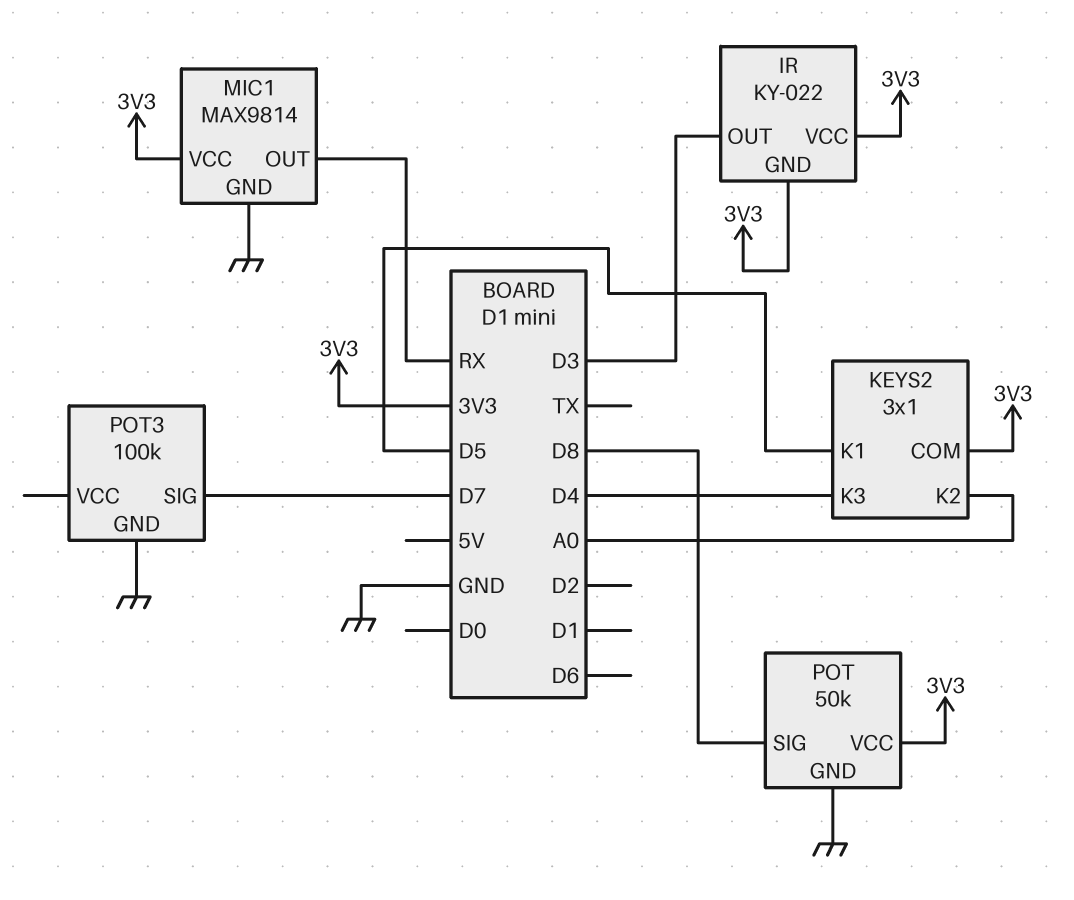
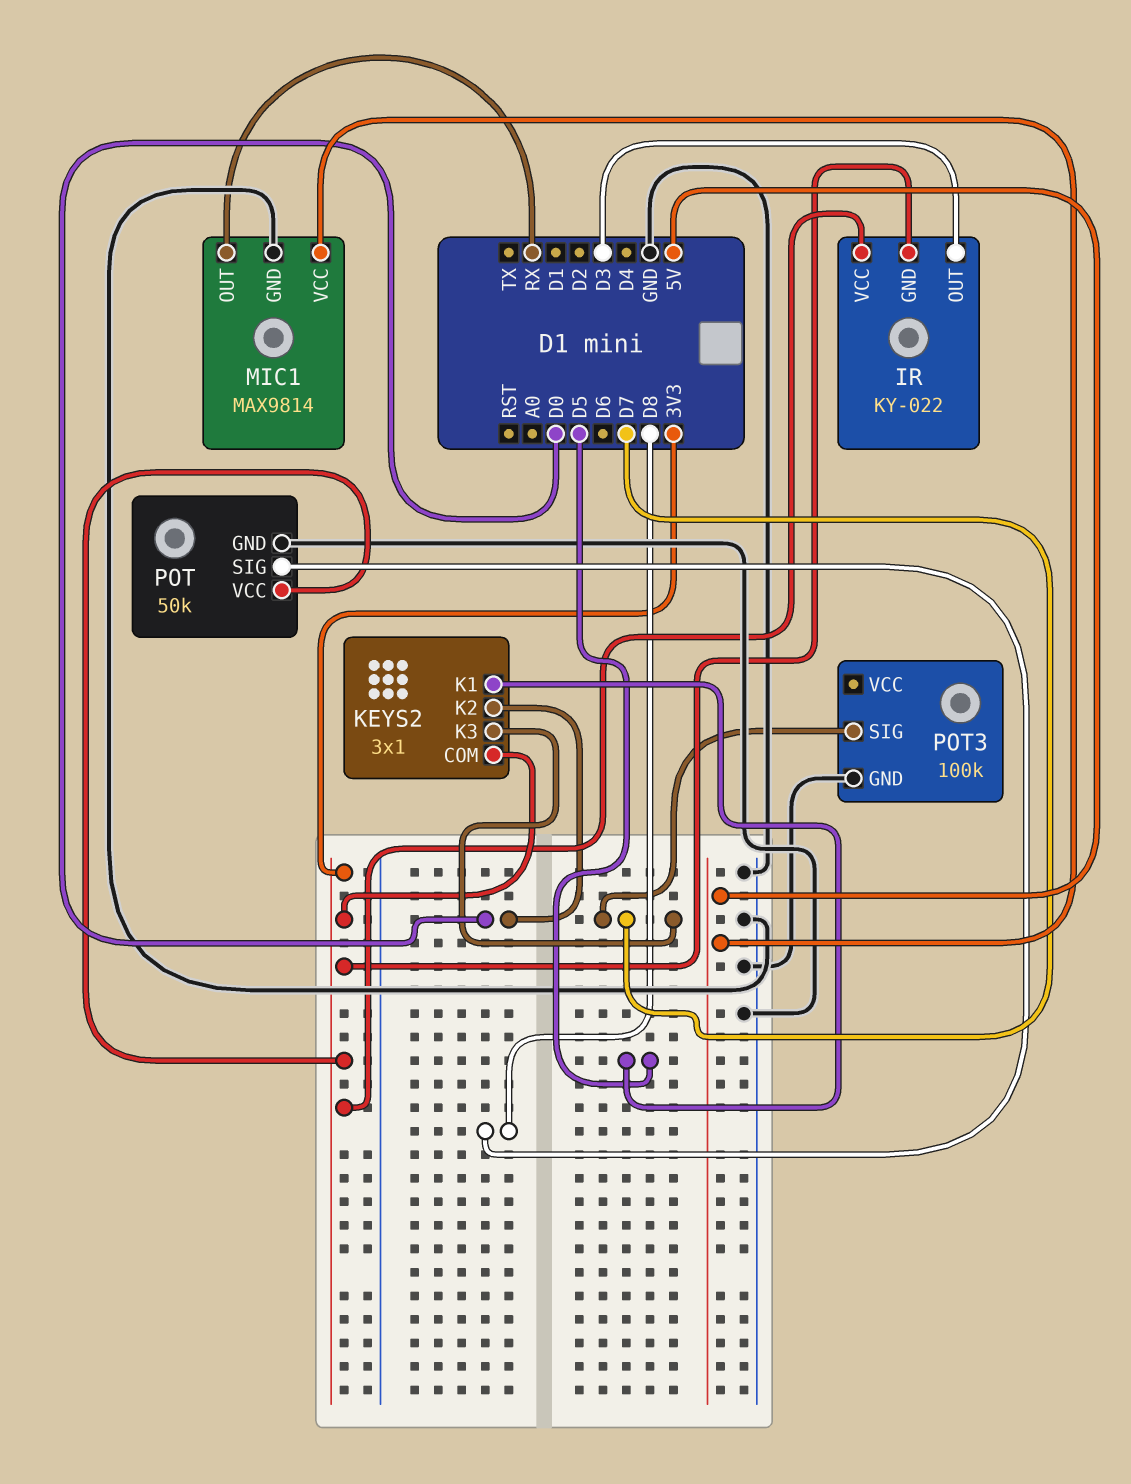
KEYS2 pin K2: A0 -> D0
KEYS2 pin K3: D4 -> D7
MIC1 pin VCC: 3V3 -> 5V

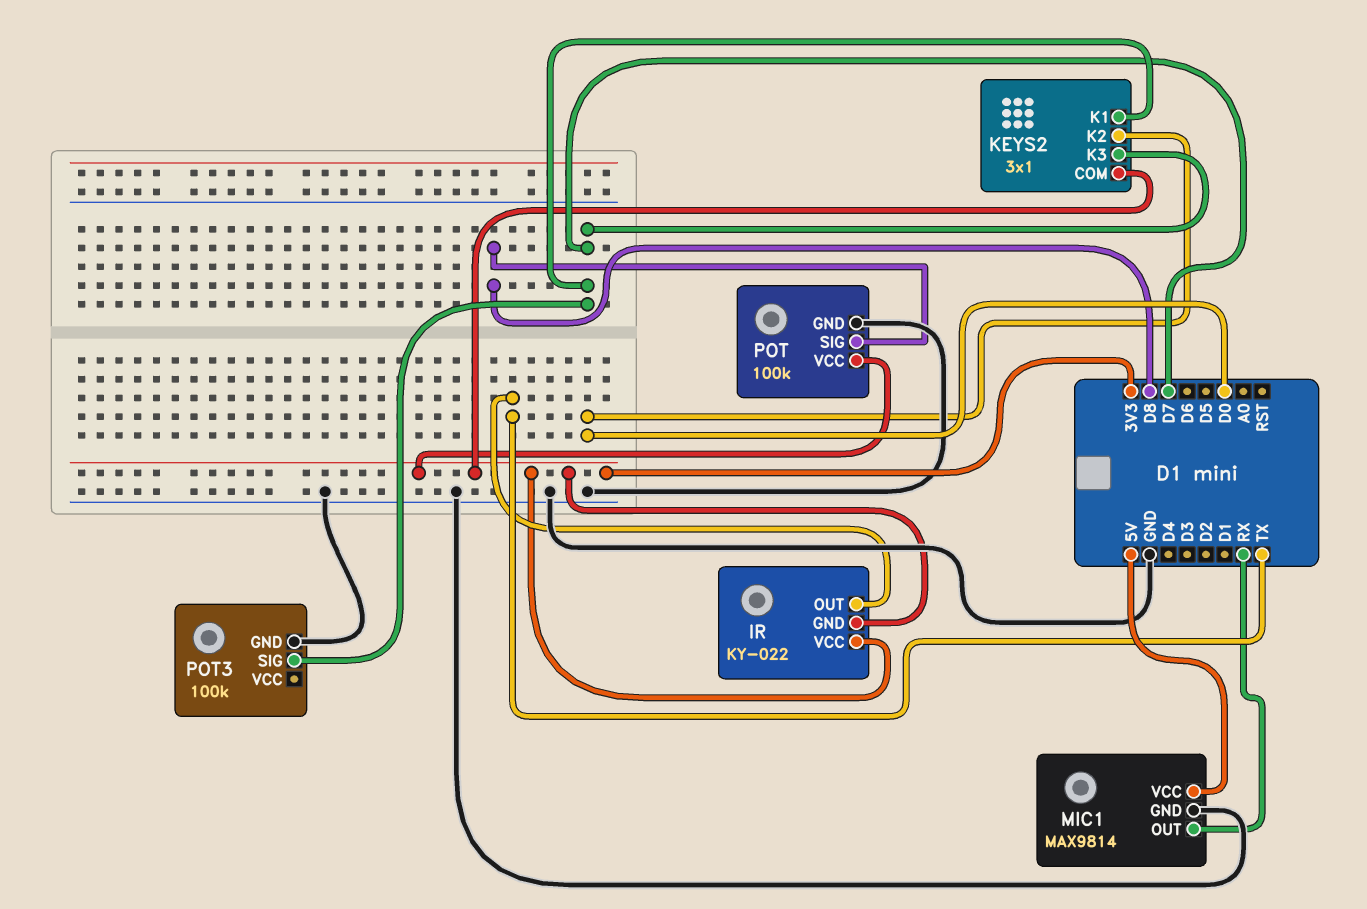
IR pin OUT: D3 -> TX
KEYS2 pin K1: D5 -> D7
POT: 50k -> 100k

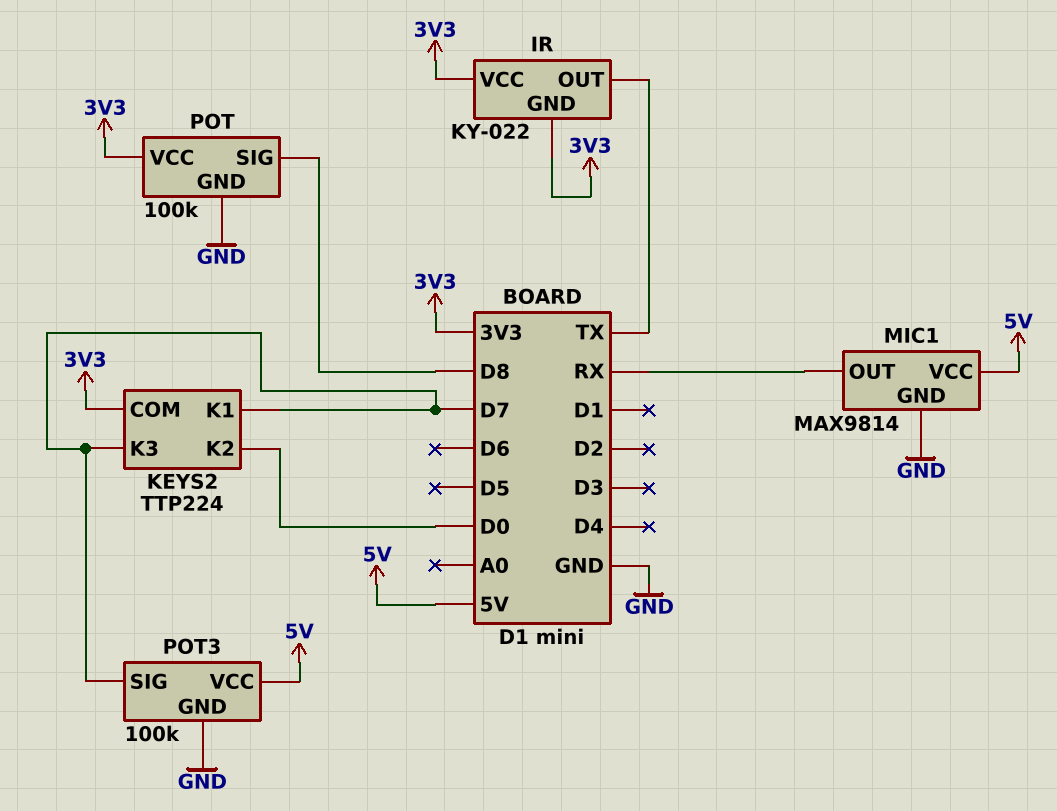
KEYS2: 3x1 -> TTP224
POT3 pin VCC: none -> 5V

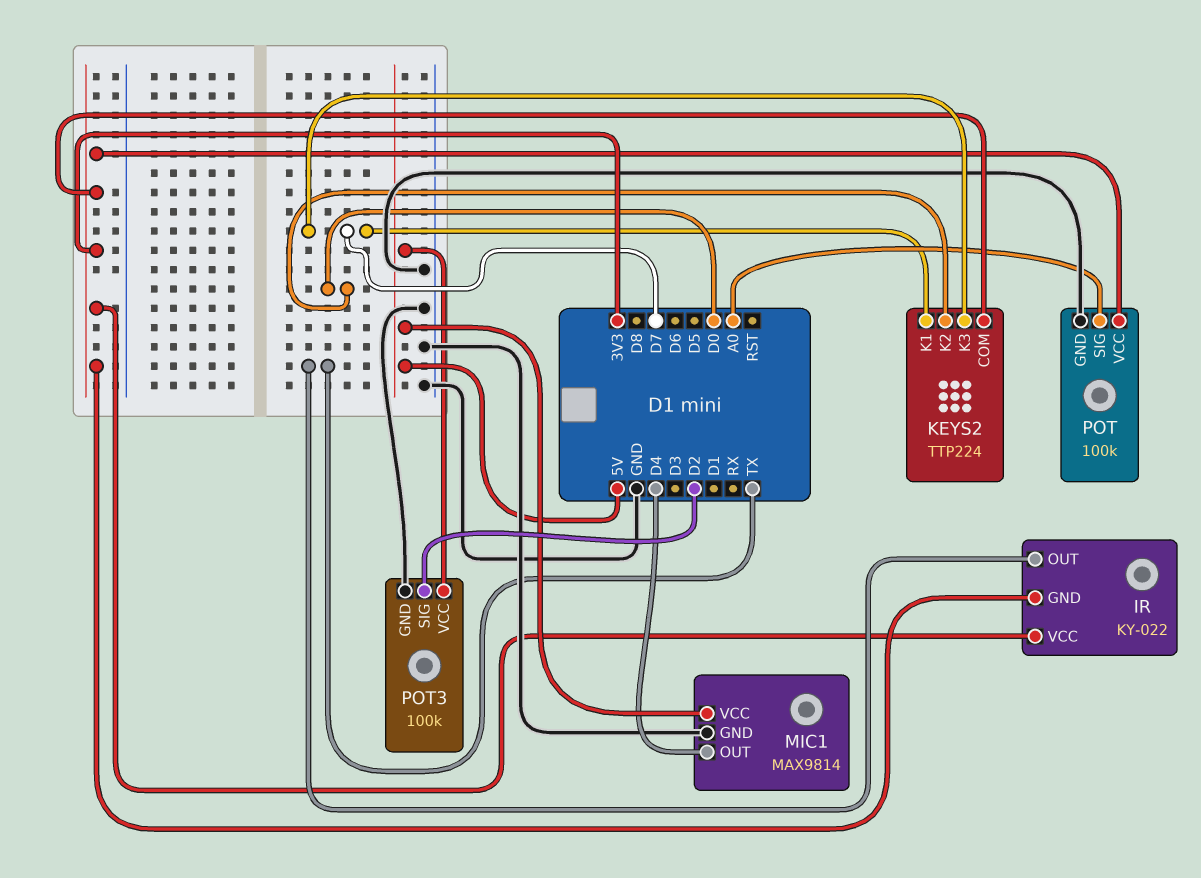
MIC1 pin OUT: RX -> D4
POT pin SIG: D8 -> A0
POT3 pin SIG: D7 -> D2

